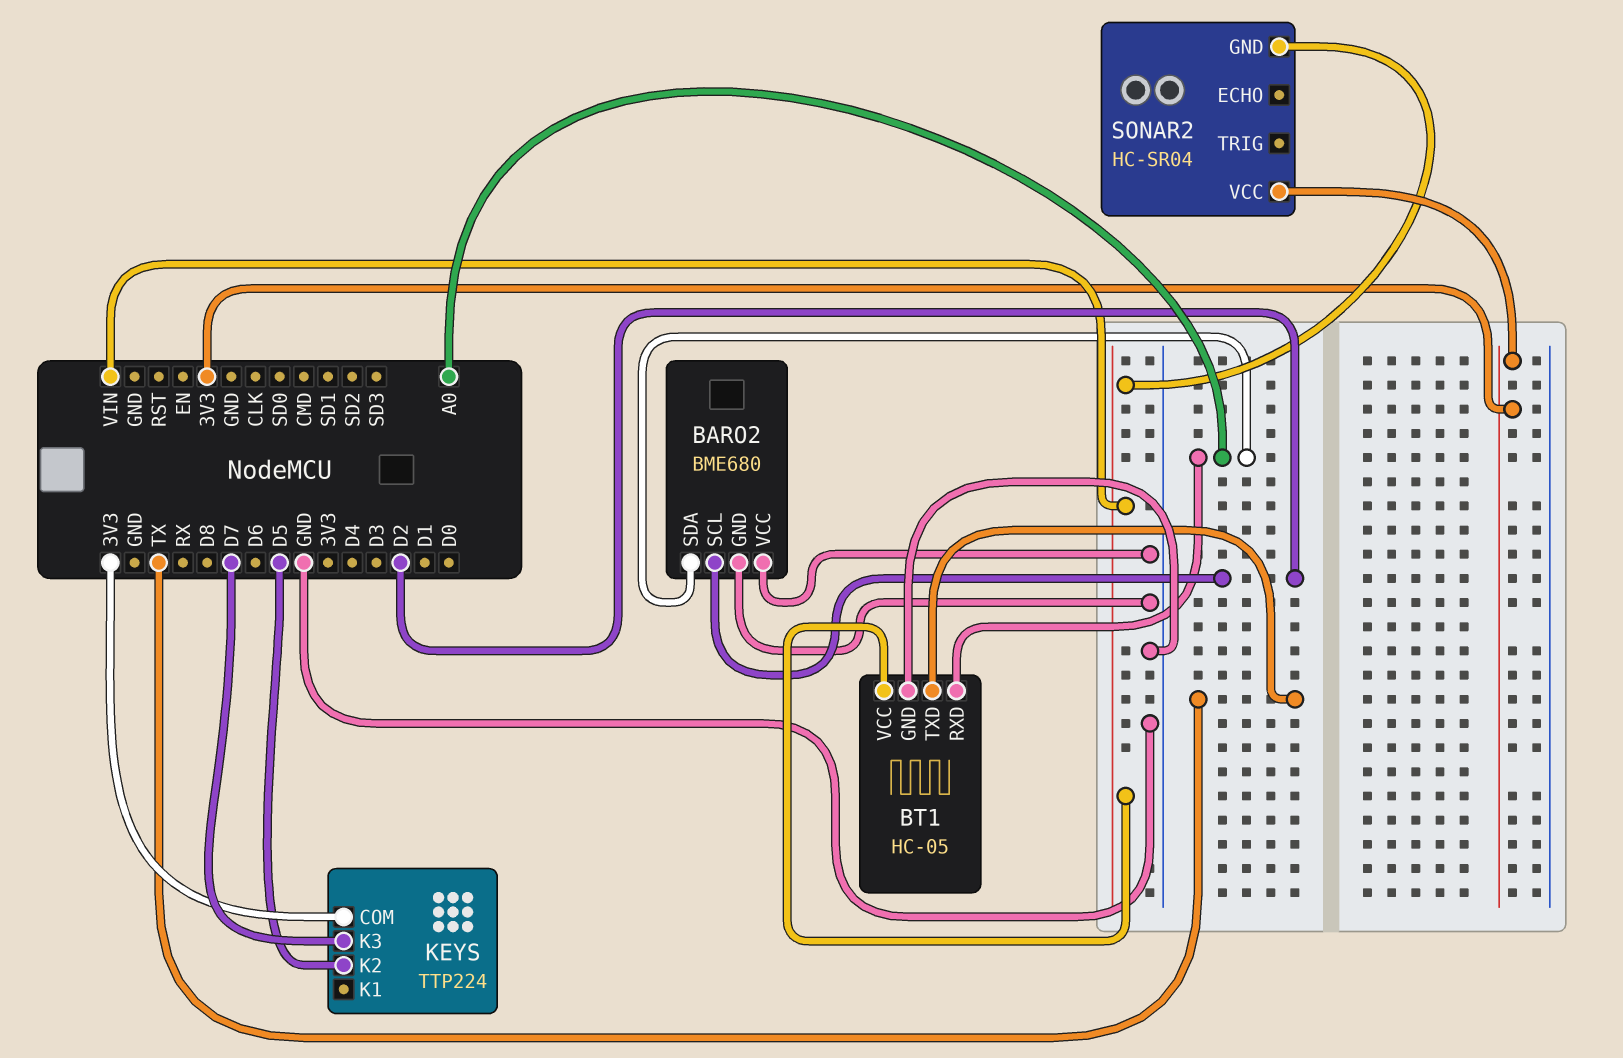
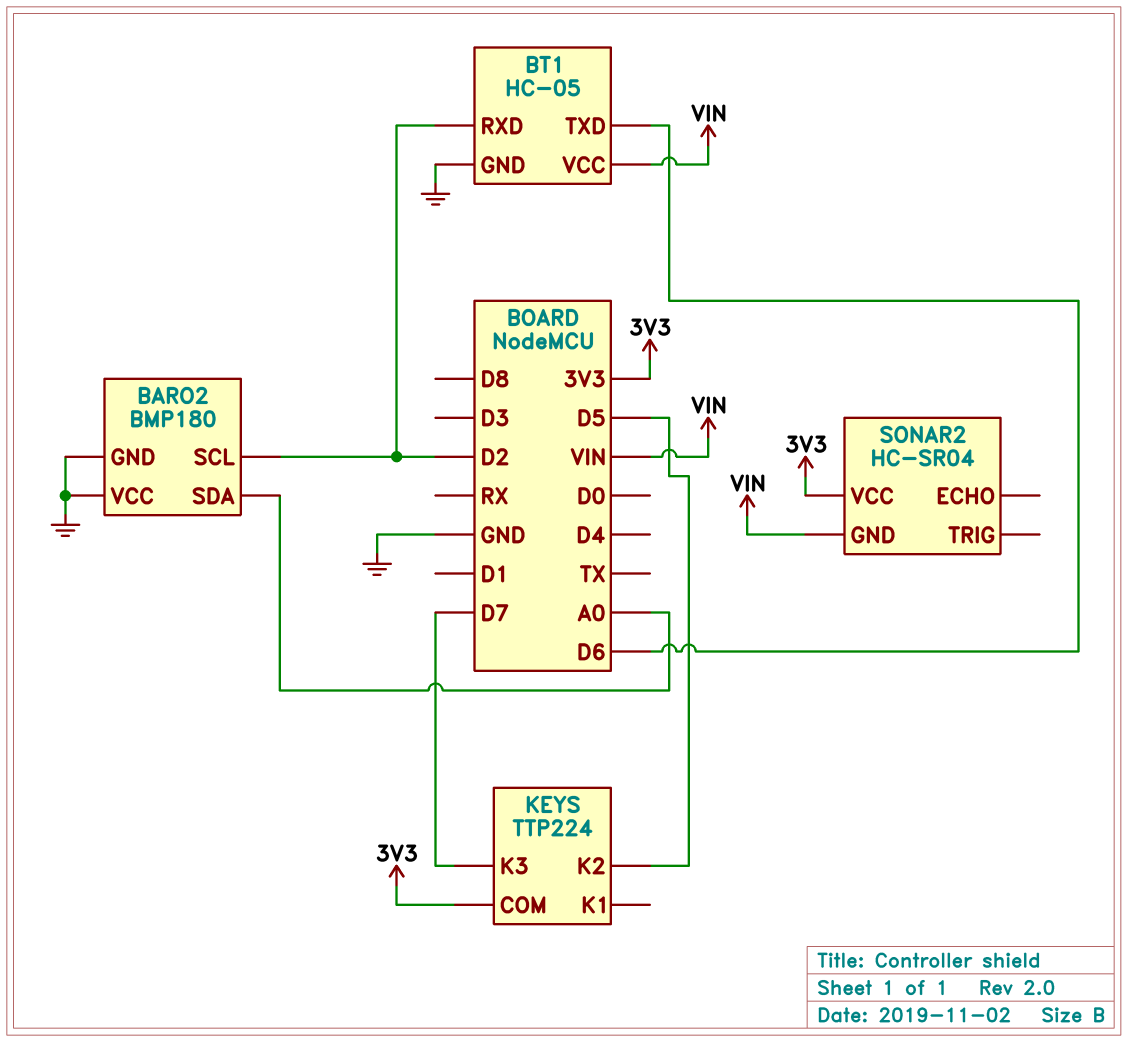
BARO2: BME680 -> BMP180
BT1 pin RXD: A0 -> D2
BT1 pin TXD: TX -> D6

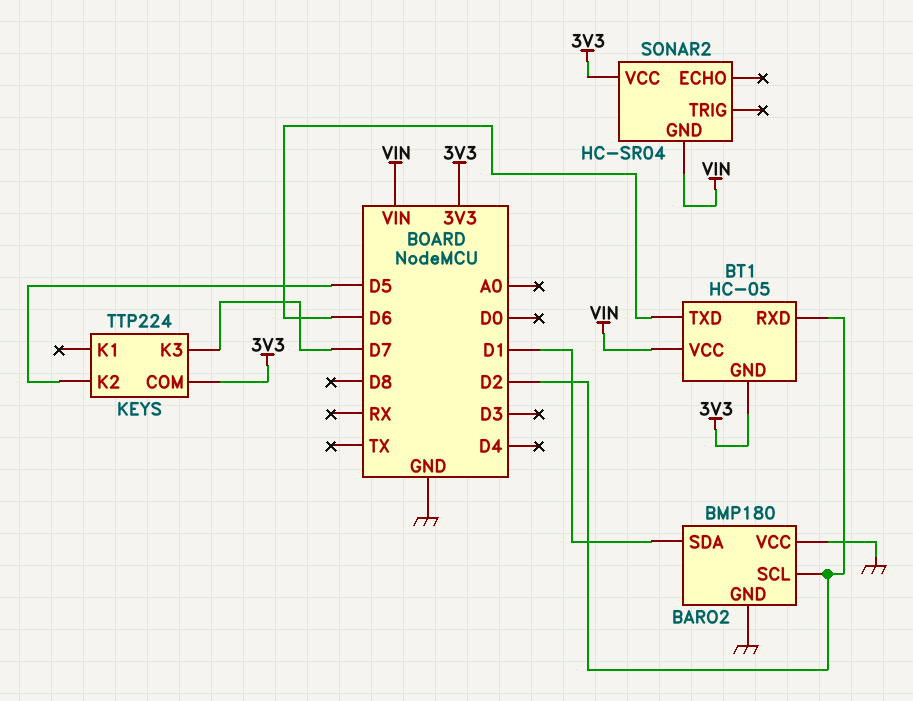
BARO2 pin SDA: A0 -> D1
BT1 pin GND: GND -> 3V3

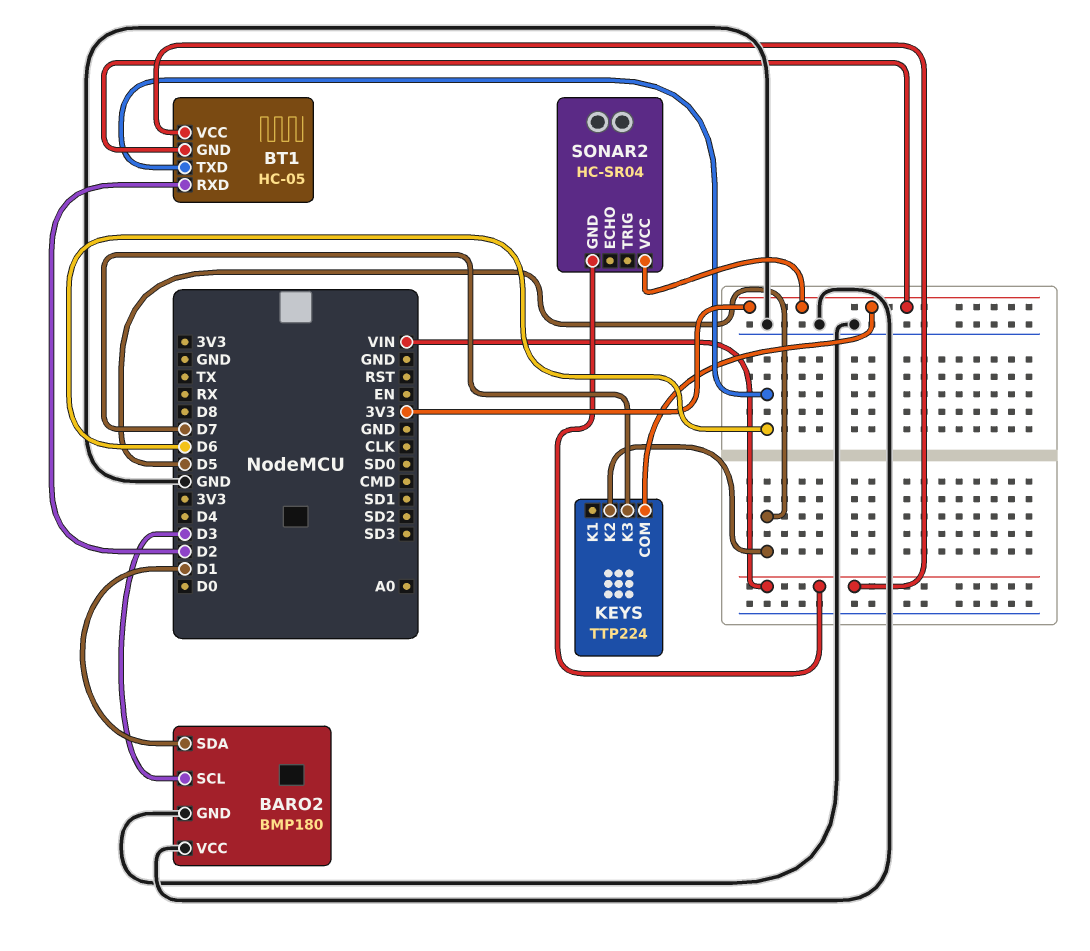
BARO2 pin SCL: D2 -> D3

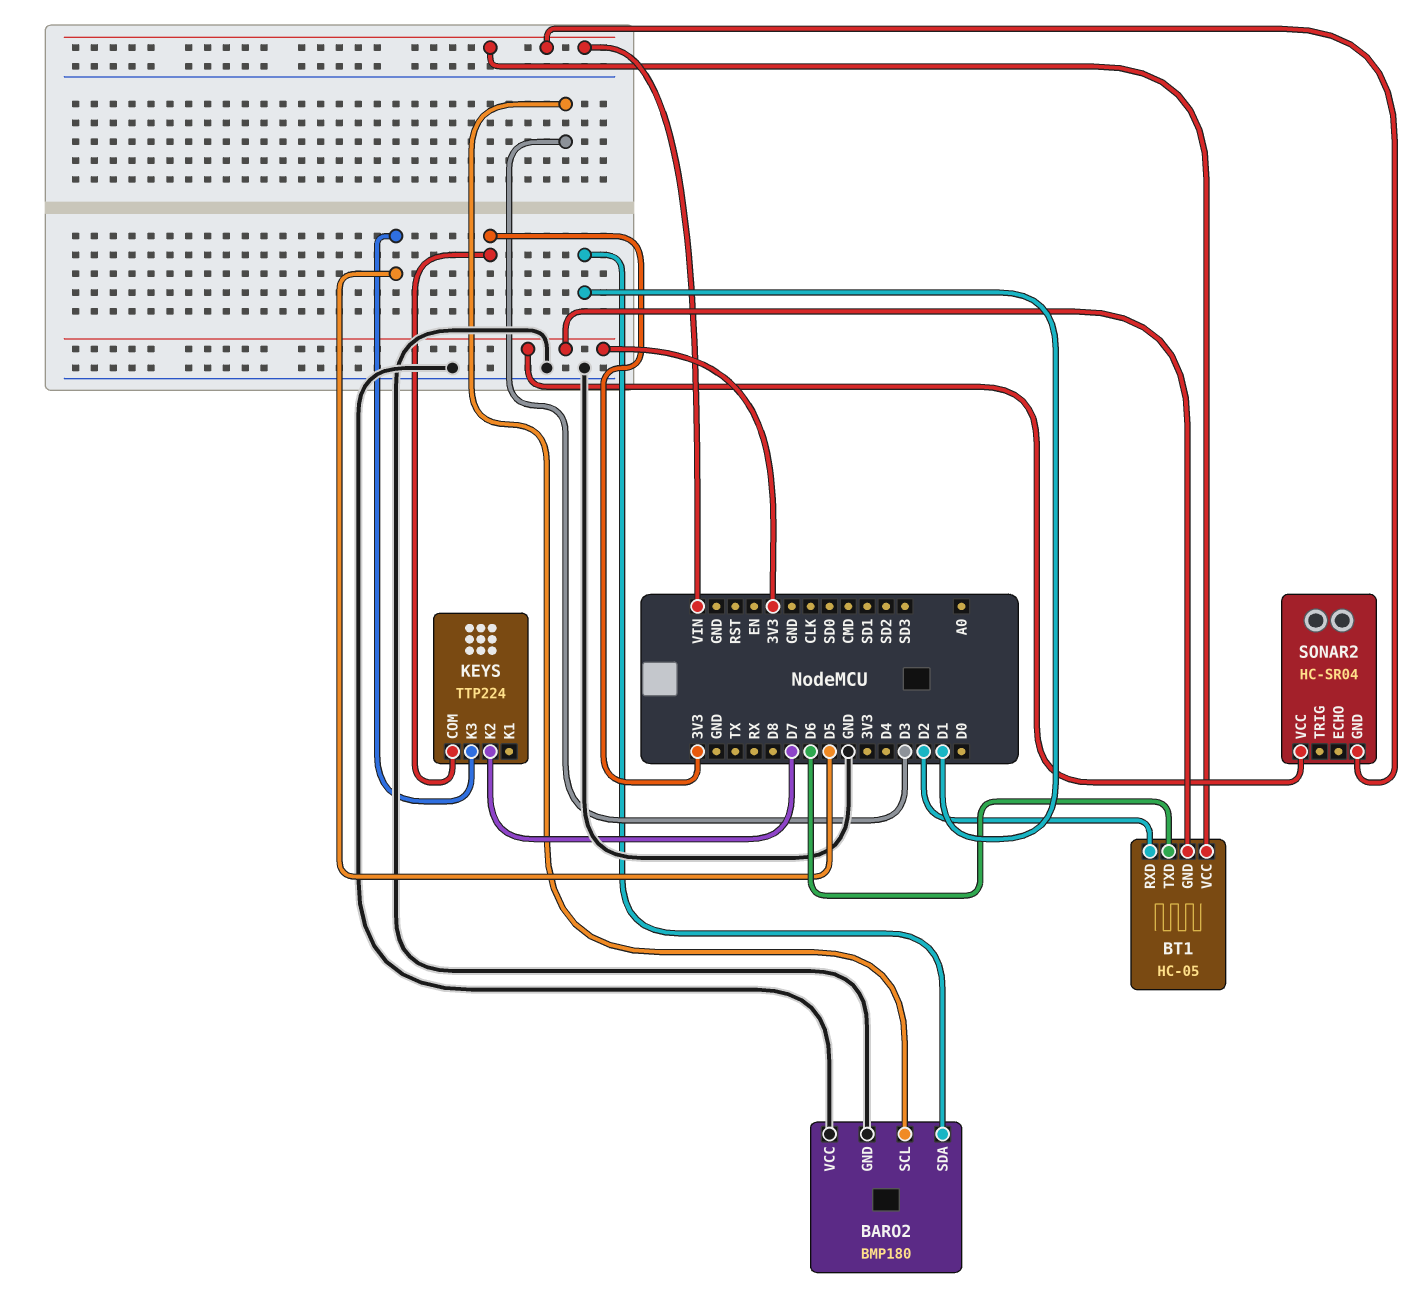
KEYS pin K2: D5 -> D7
KEYS pin K3: D7 -> D5

